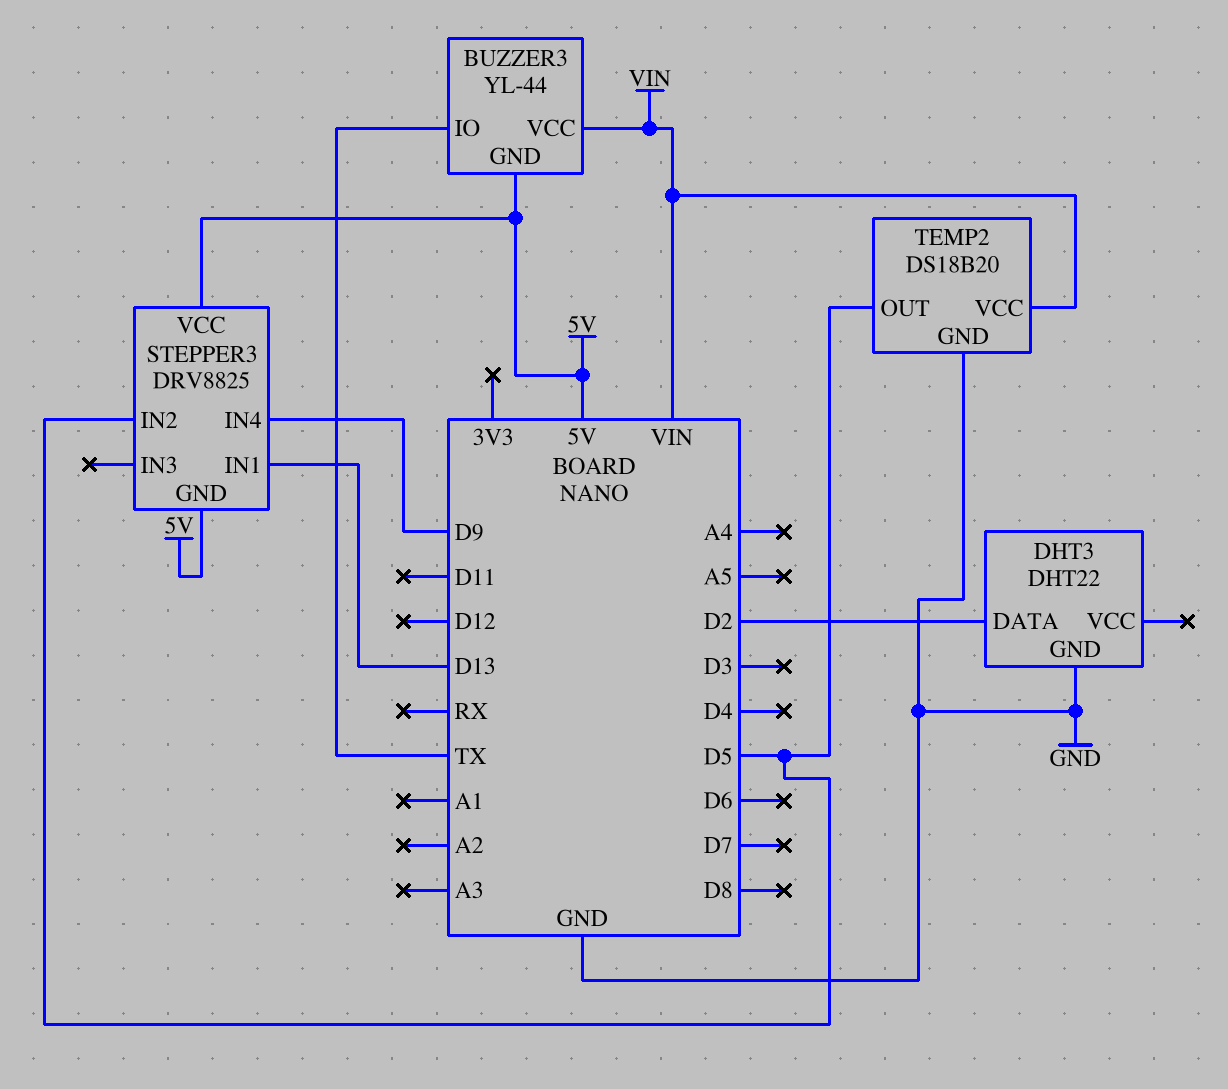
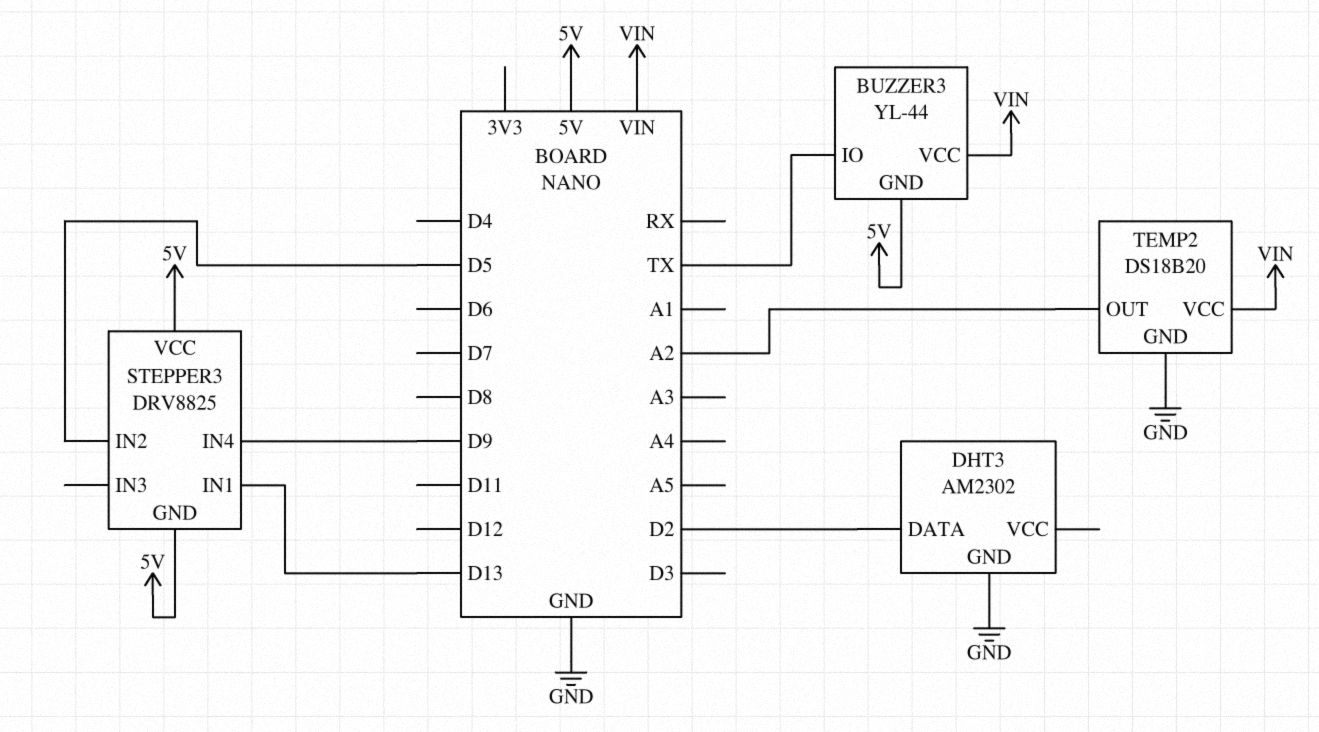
DHT3: DHT22 -> AM2302
TEMP2 pin OUT: D5 -> A2

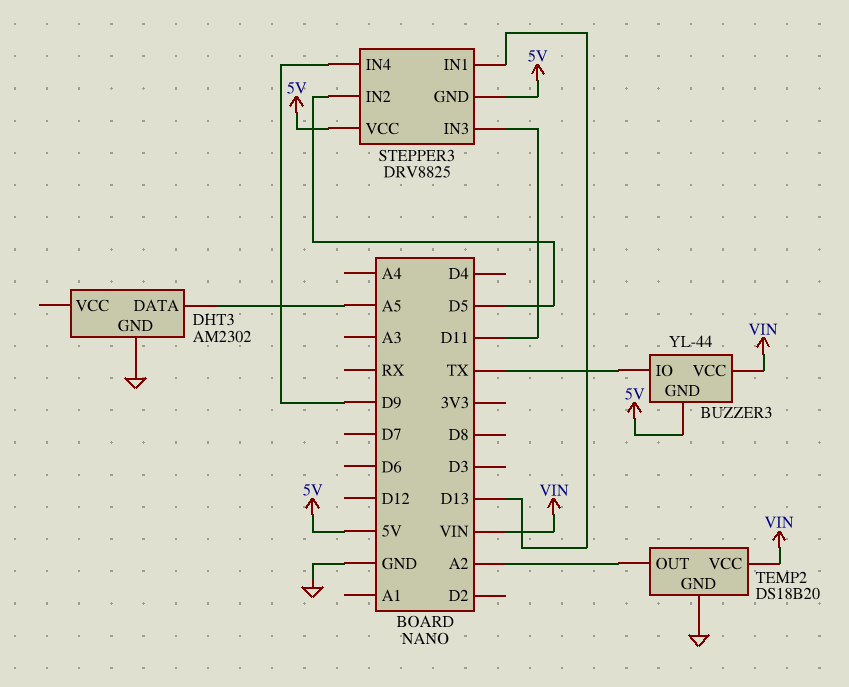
DHT3 pin DATA: D2 -> A5
STEPPER3 pin IN3: none -> D11

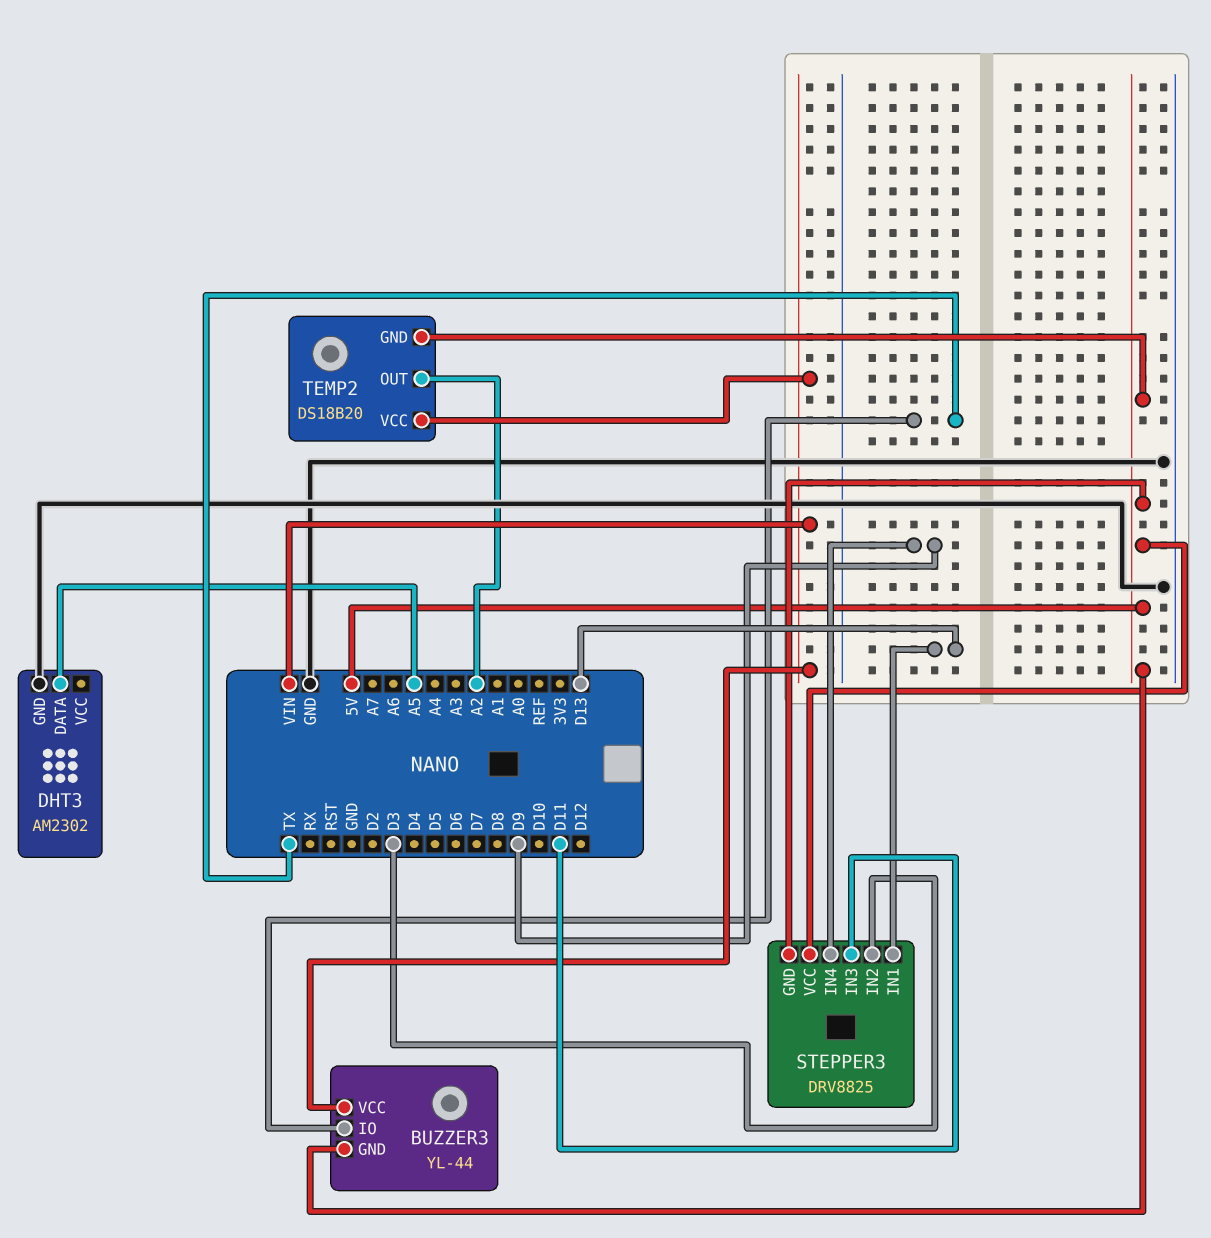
STEPPER3 pin IN2: D5 -> D3
TEMP2 pin GND: GND -> 5V

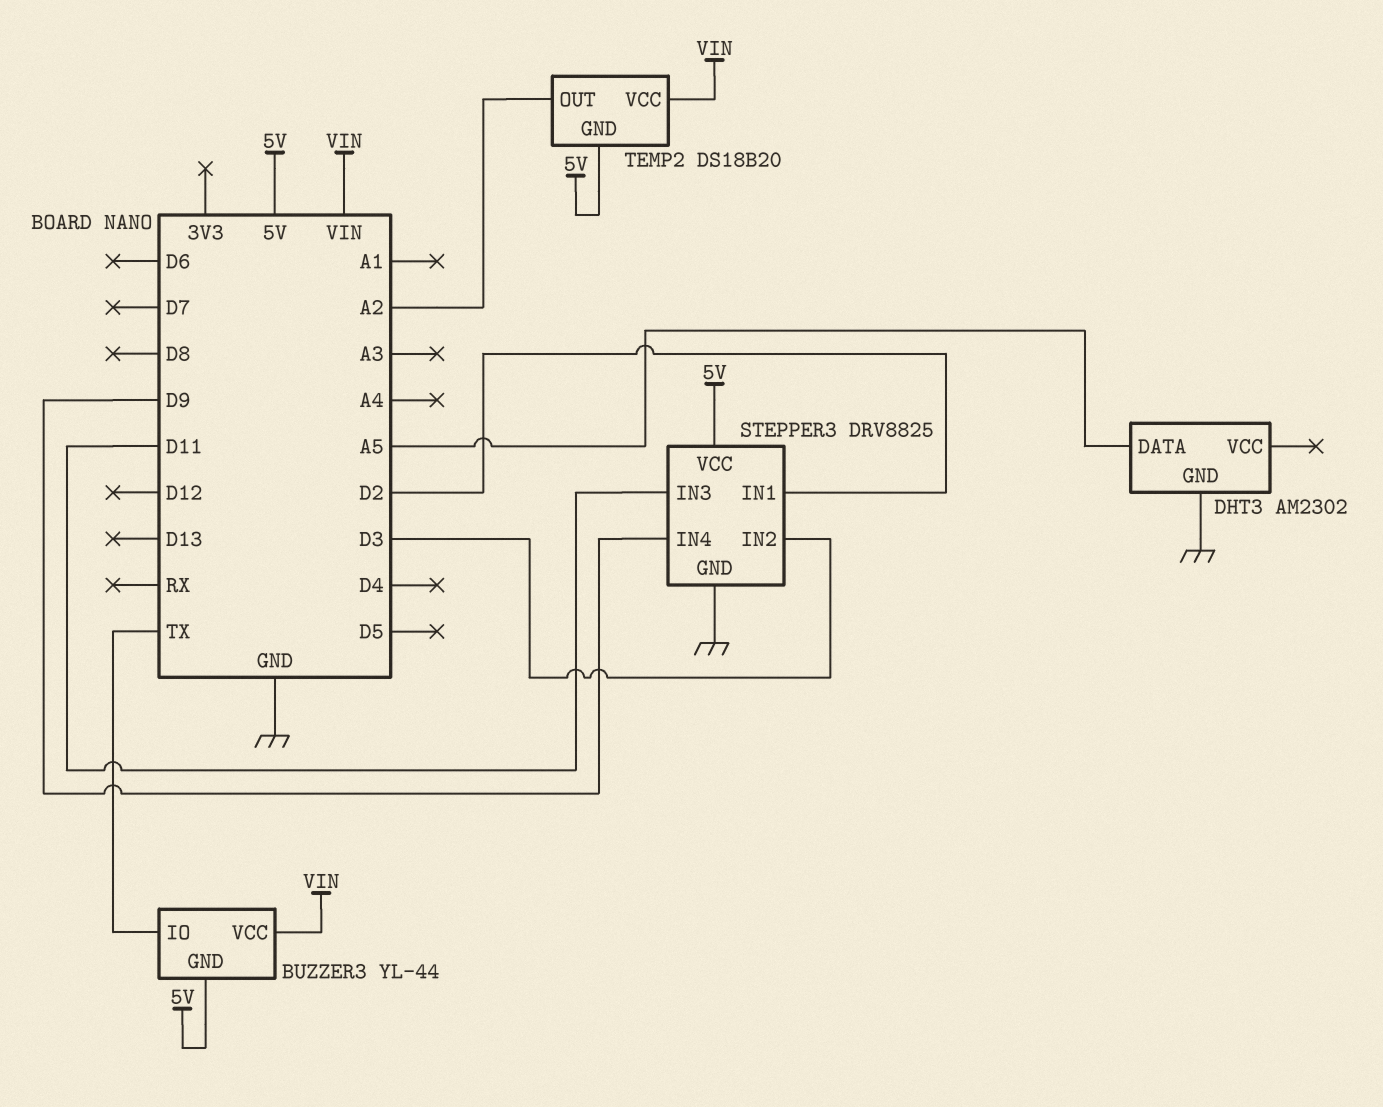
STEPPER3 pin GND: 5V -> GND
STEPPER3 pin IN1: D13 -> D2

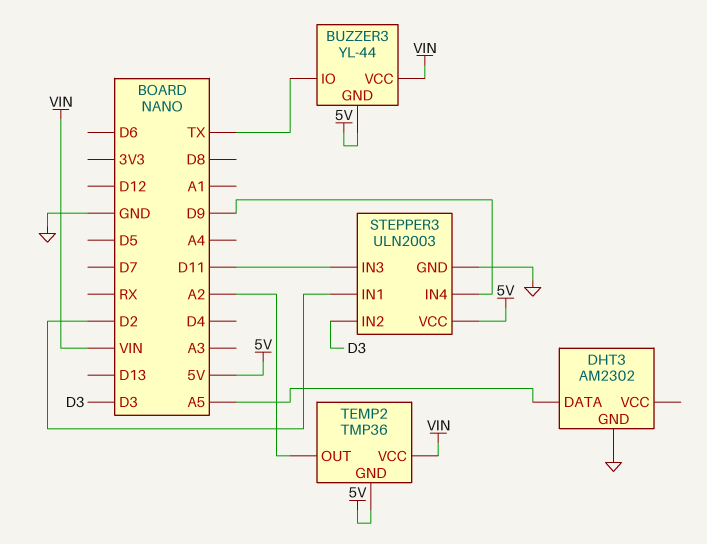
STEPPER3: DRV8825 -> ULN2003
TEMP2: DS18B20 -> TMP36

